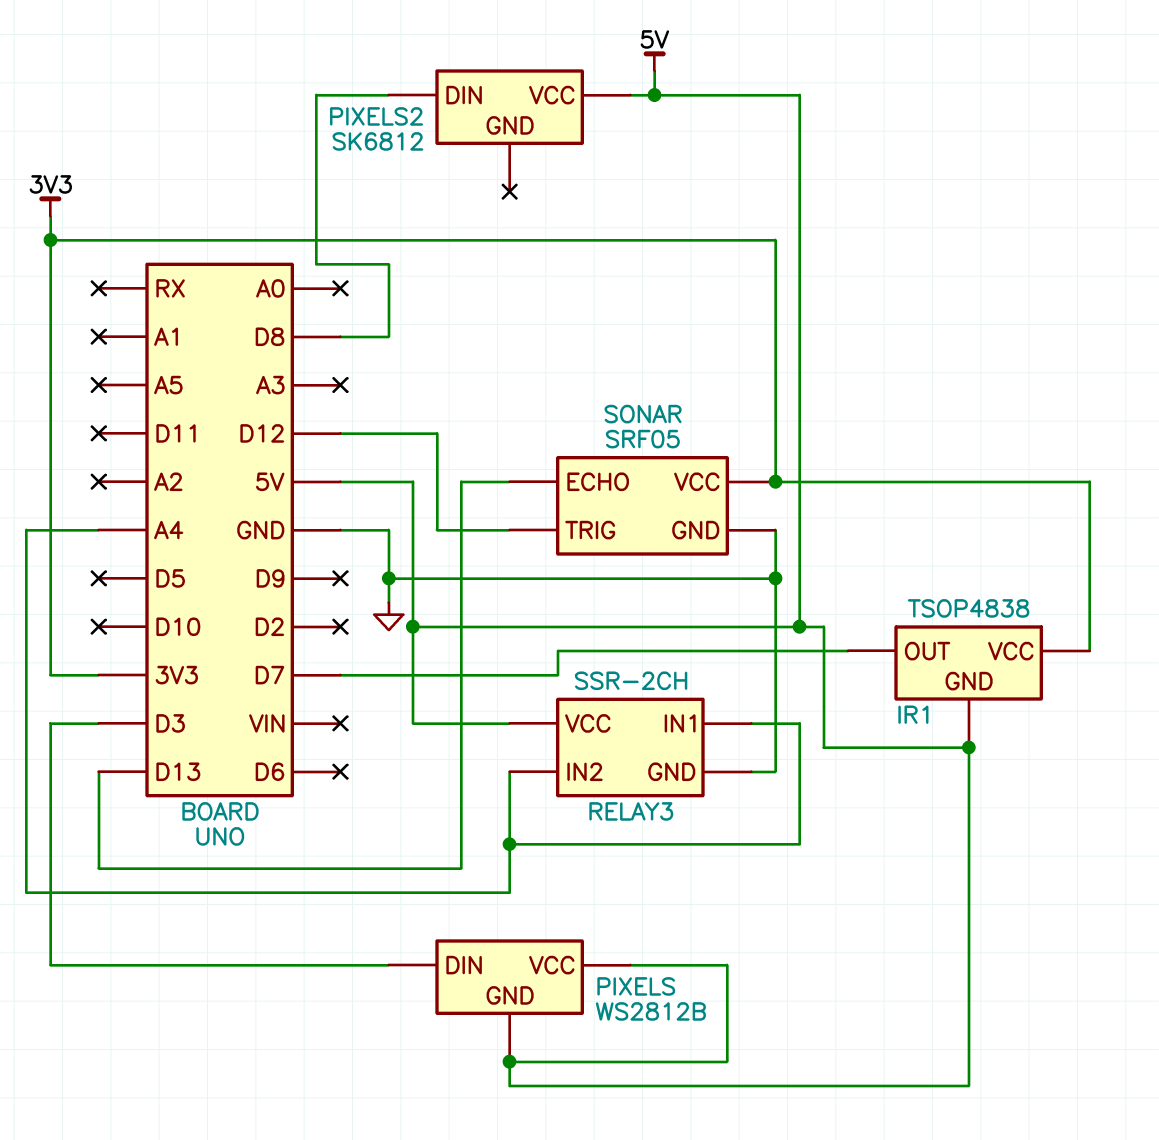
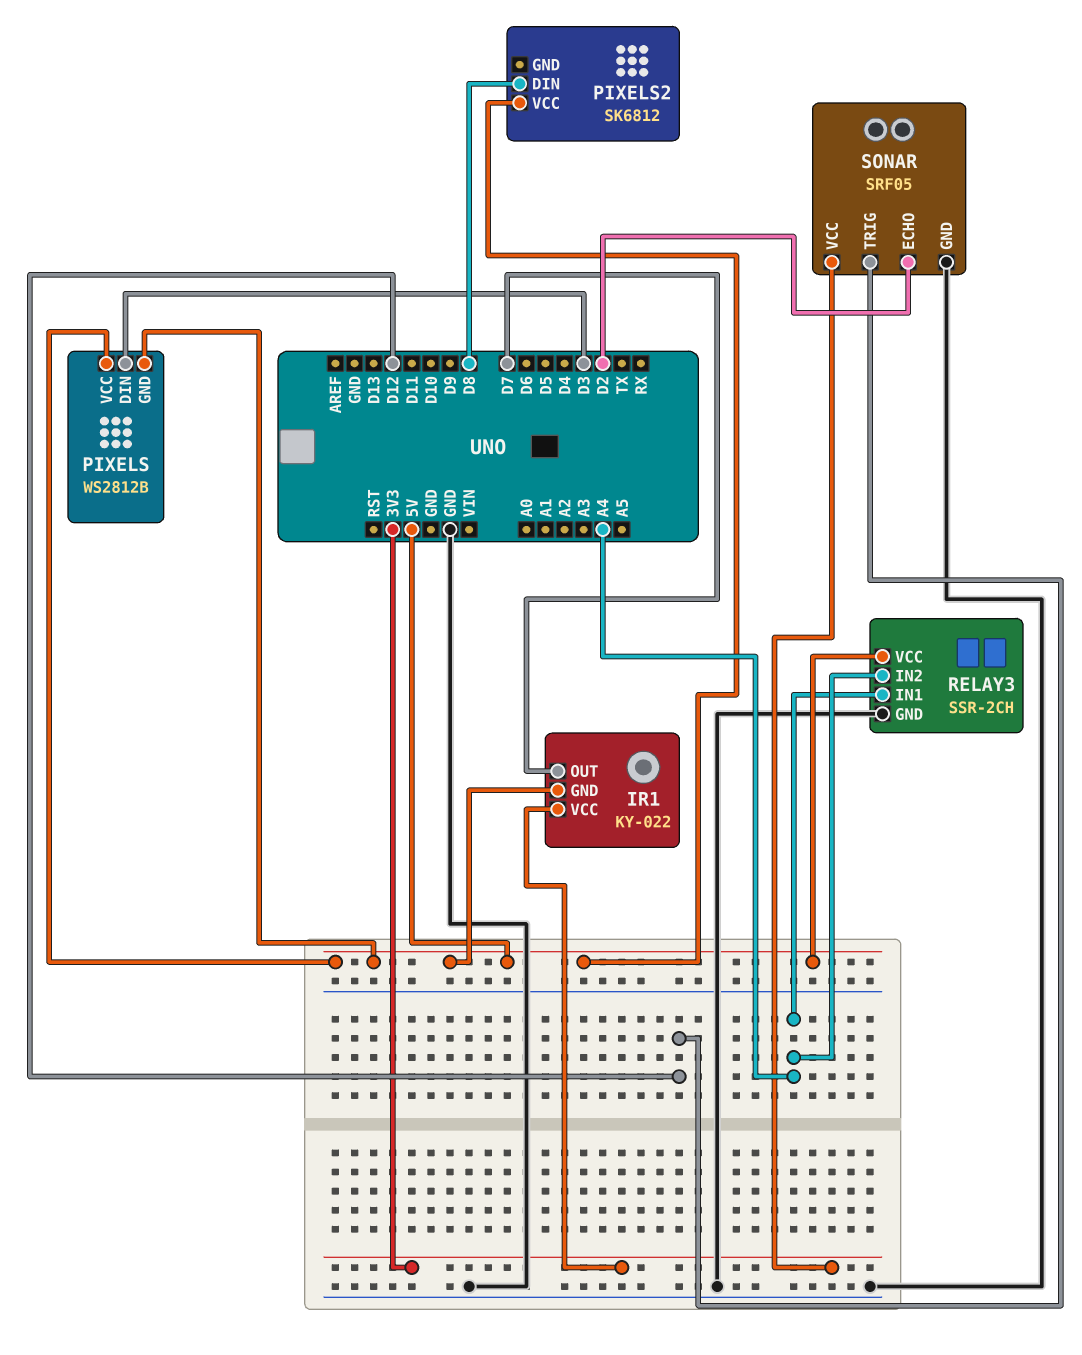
IR1: TSOP4838 -> KY-022
SONAR pin ECHO: D13 -> D2

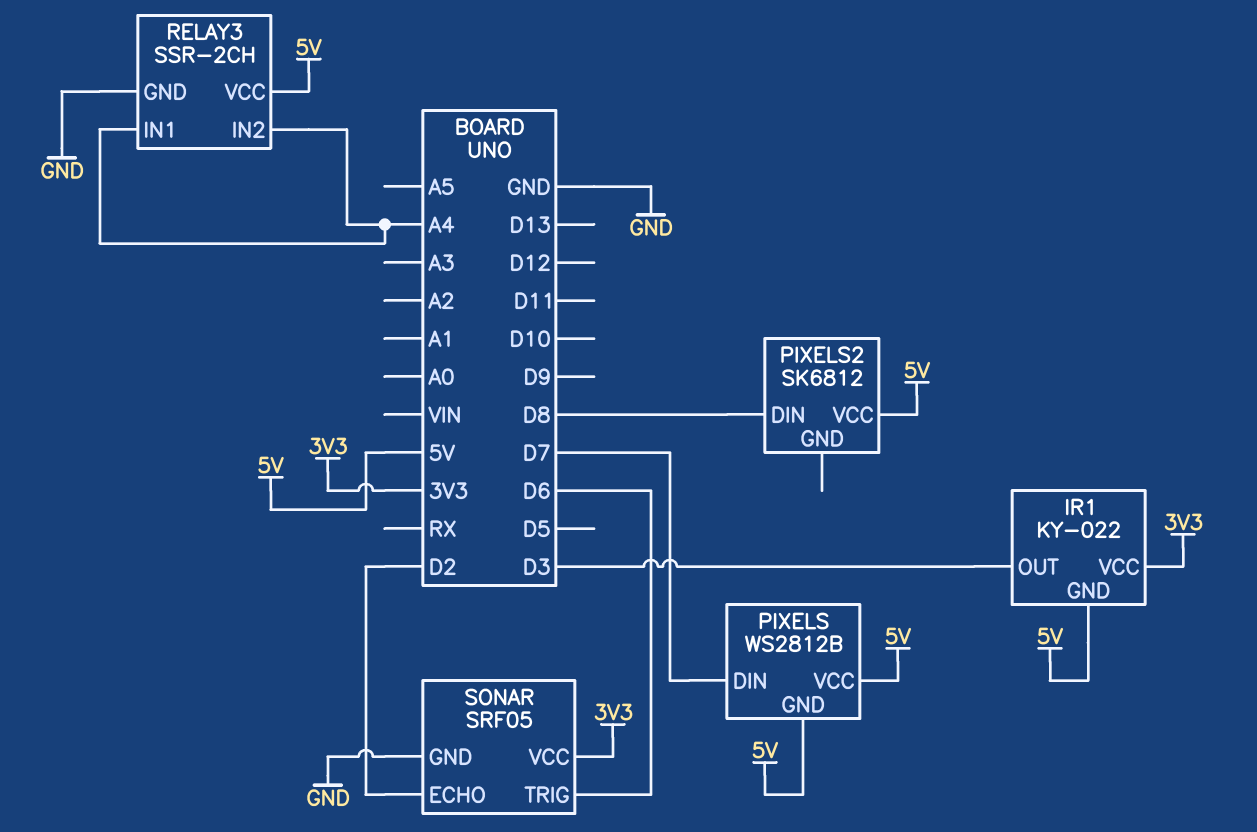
IR1 pin OUT: D7 -> D3
PIXELS pin DIN: D3 -> D7
SONAR pin TRIG: D12 -> D6

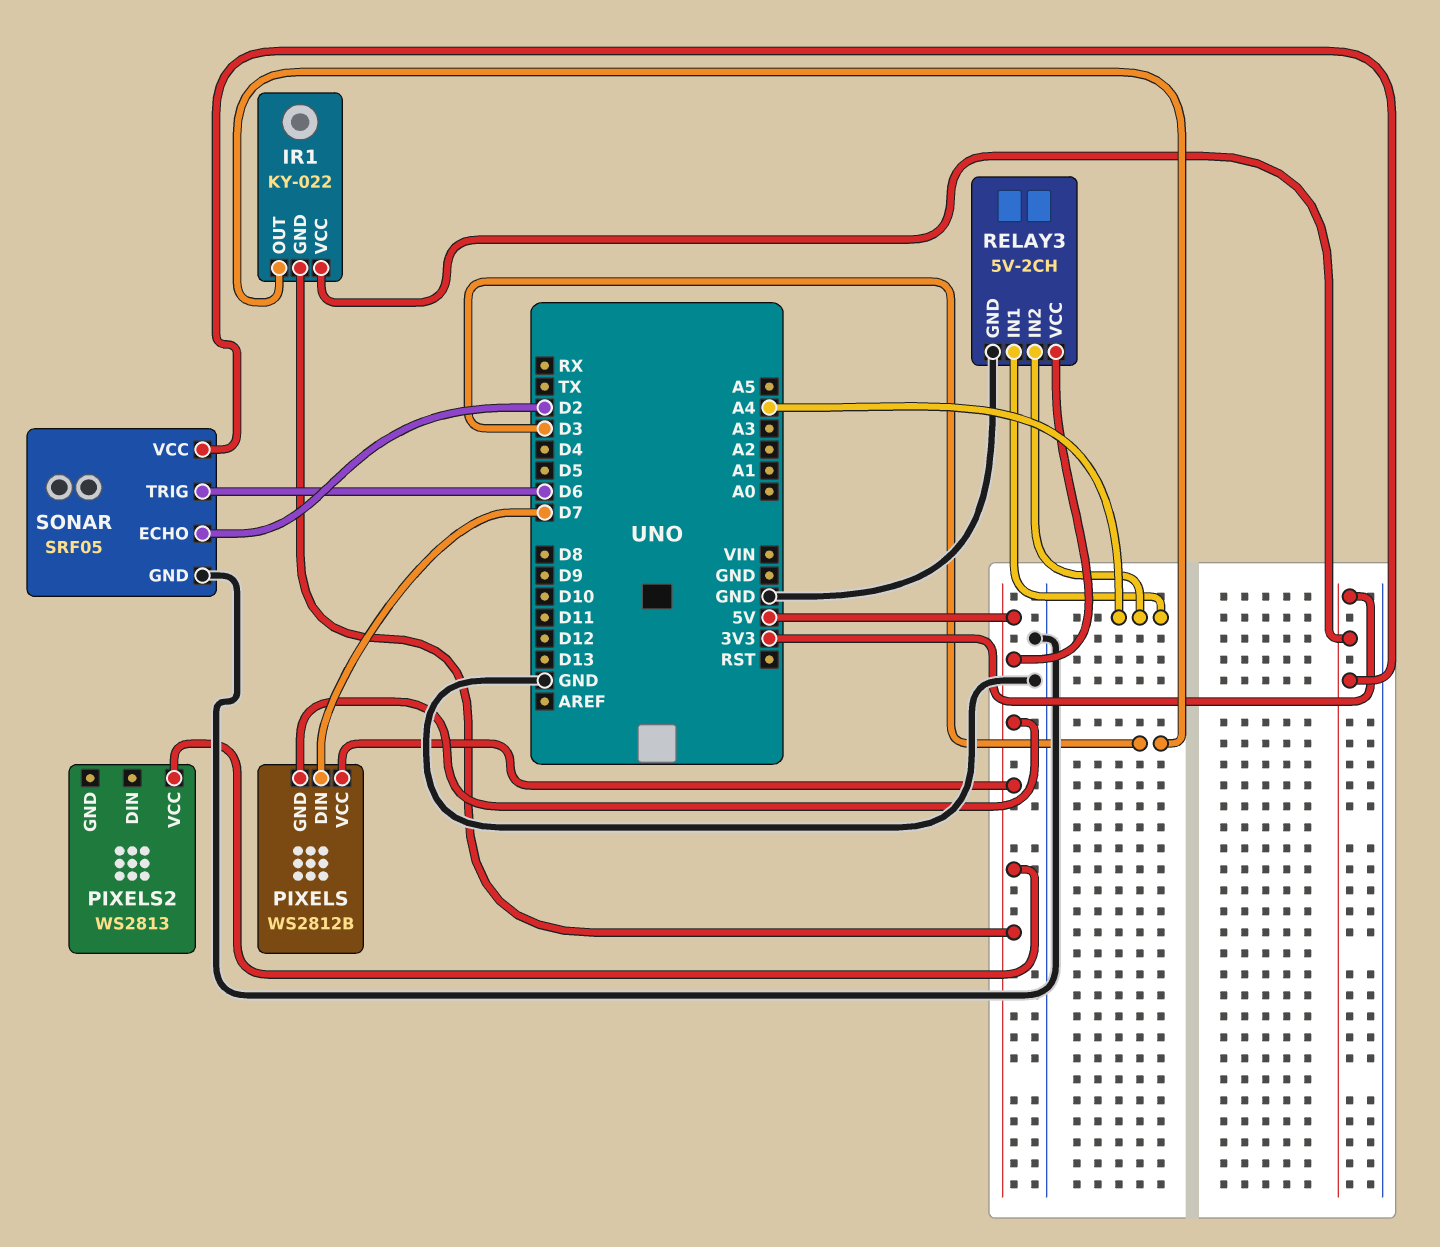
PIXELS2: SK6812 -> WS2813
PIXELS2 pin DIN: D8 -> none
RELAY3: SSR-2CH -> 5V-2CH

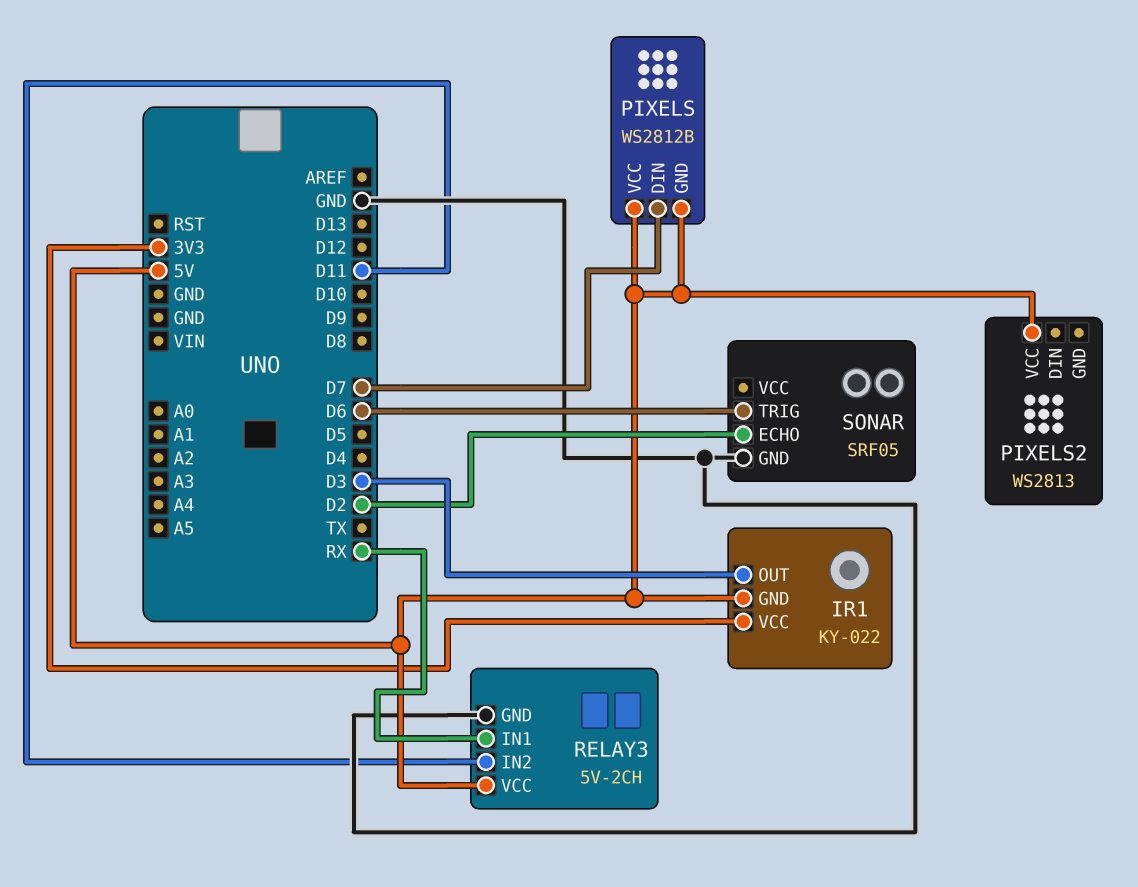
RELAY3 pin IN1: A4 -> RX
RELAY3 pin IN2: A4 -> D11
SONAR pin VCC: 3V3 -> none

